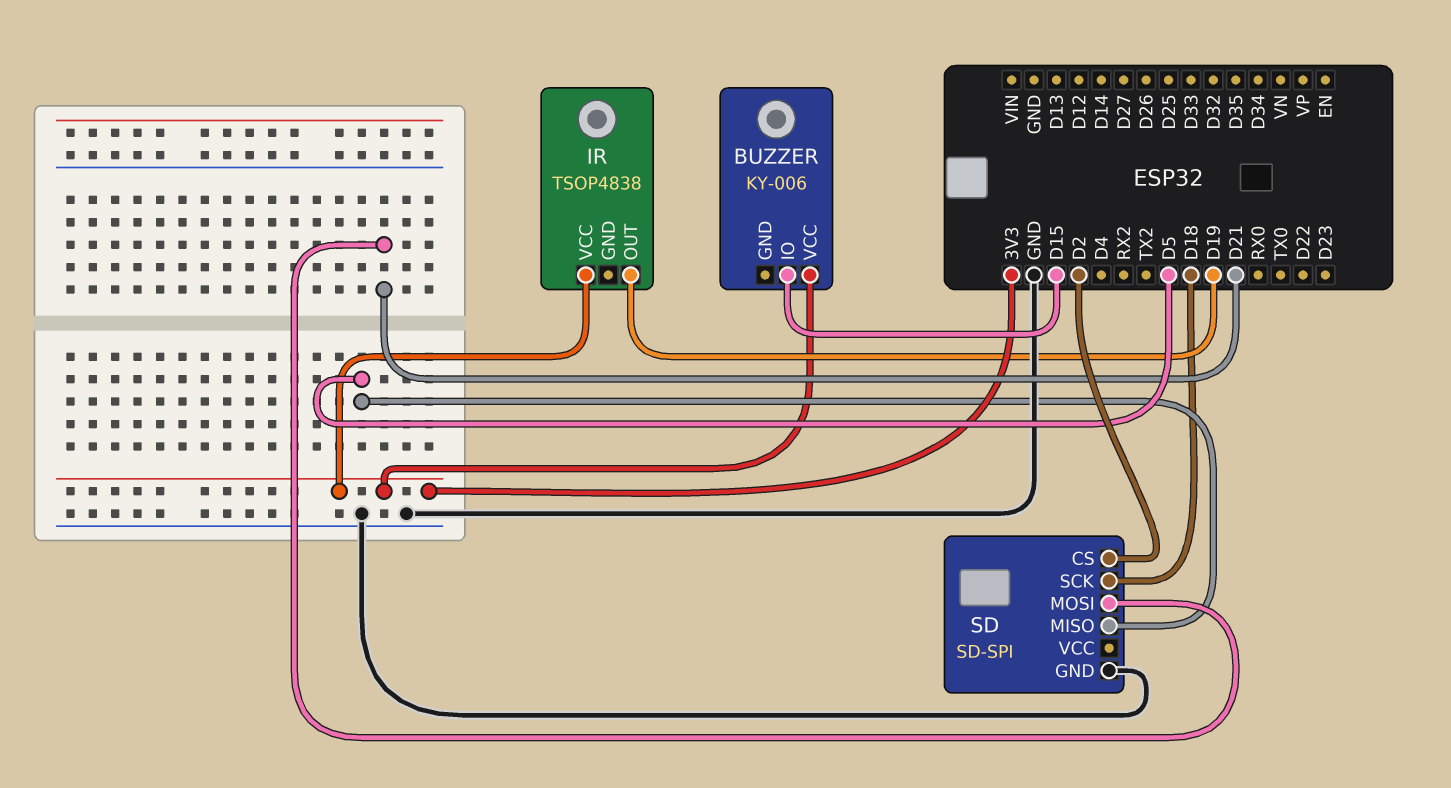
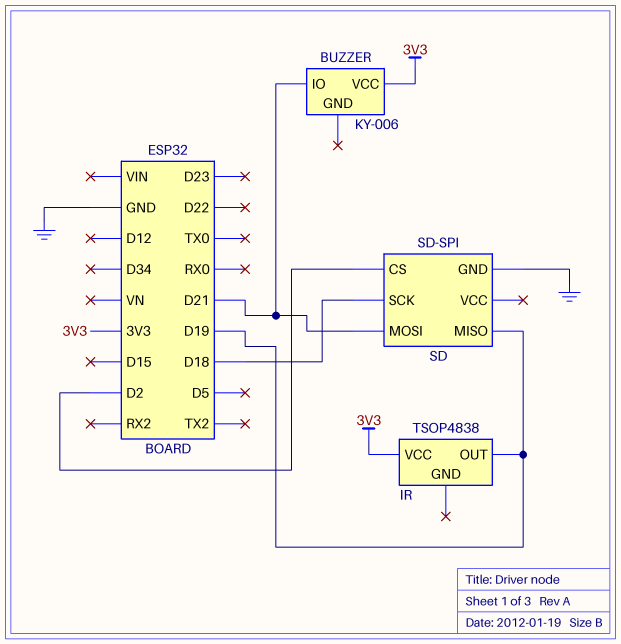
BUZZER pin IO: D15 -> D21
SD pin MISO: D5 -> D19

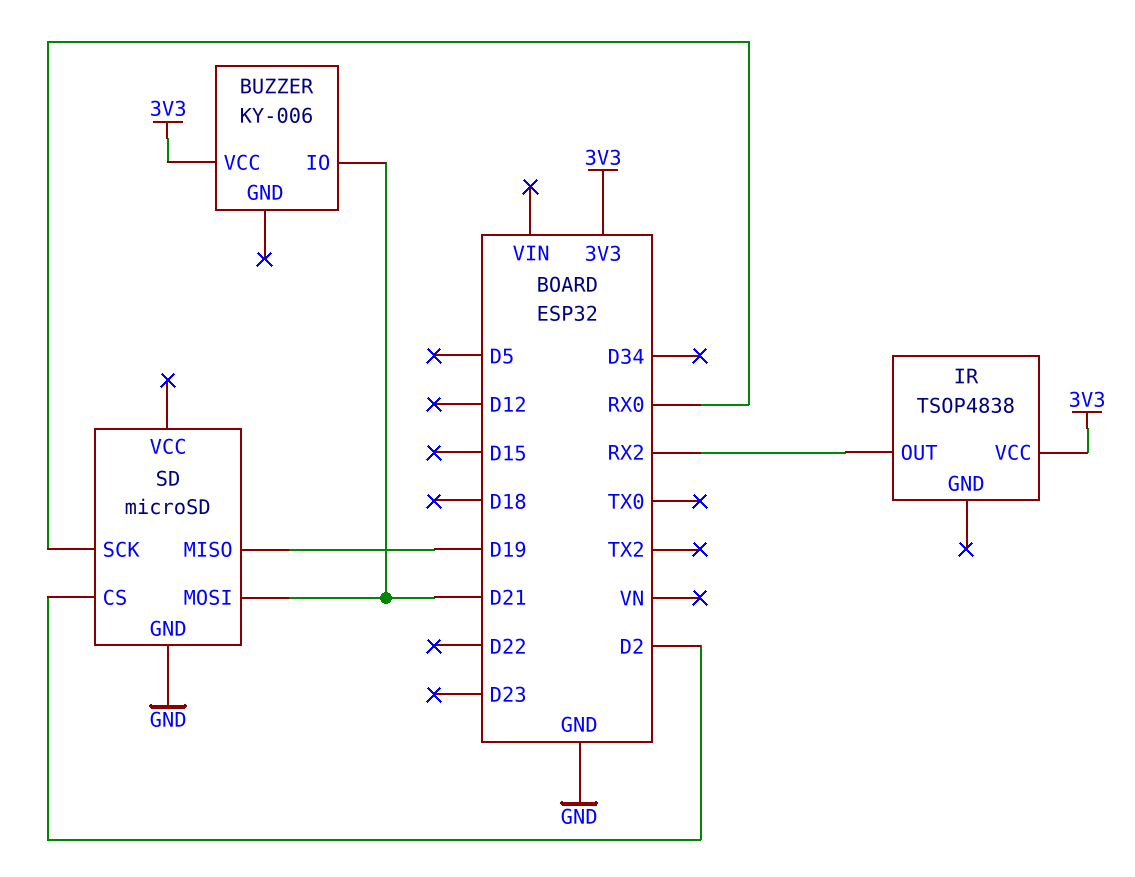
IR pin OUT: D19 -> RX2
SD: SD-SPI -> microSD
SD pin SCK: D18 -> RX0

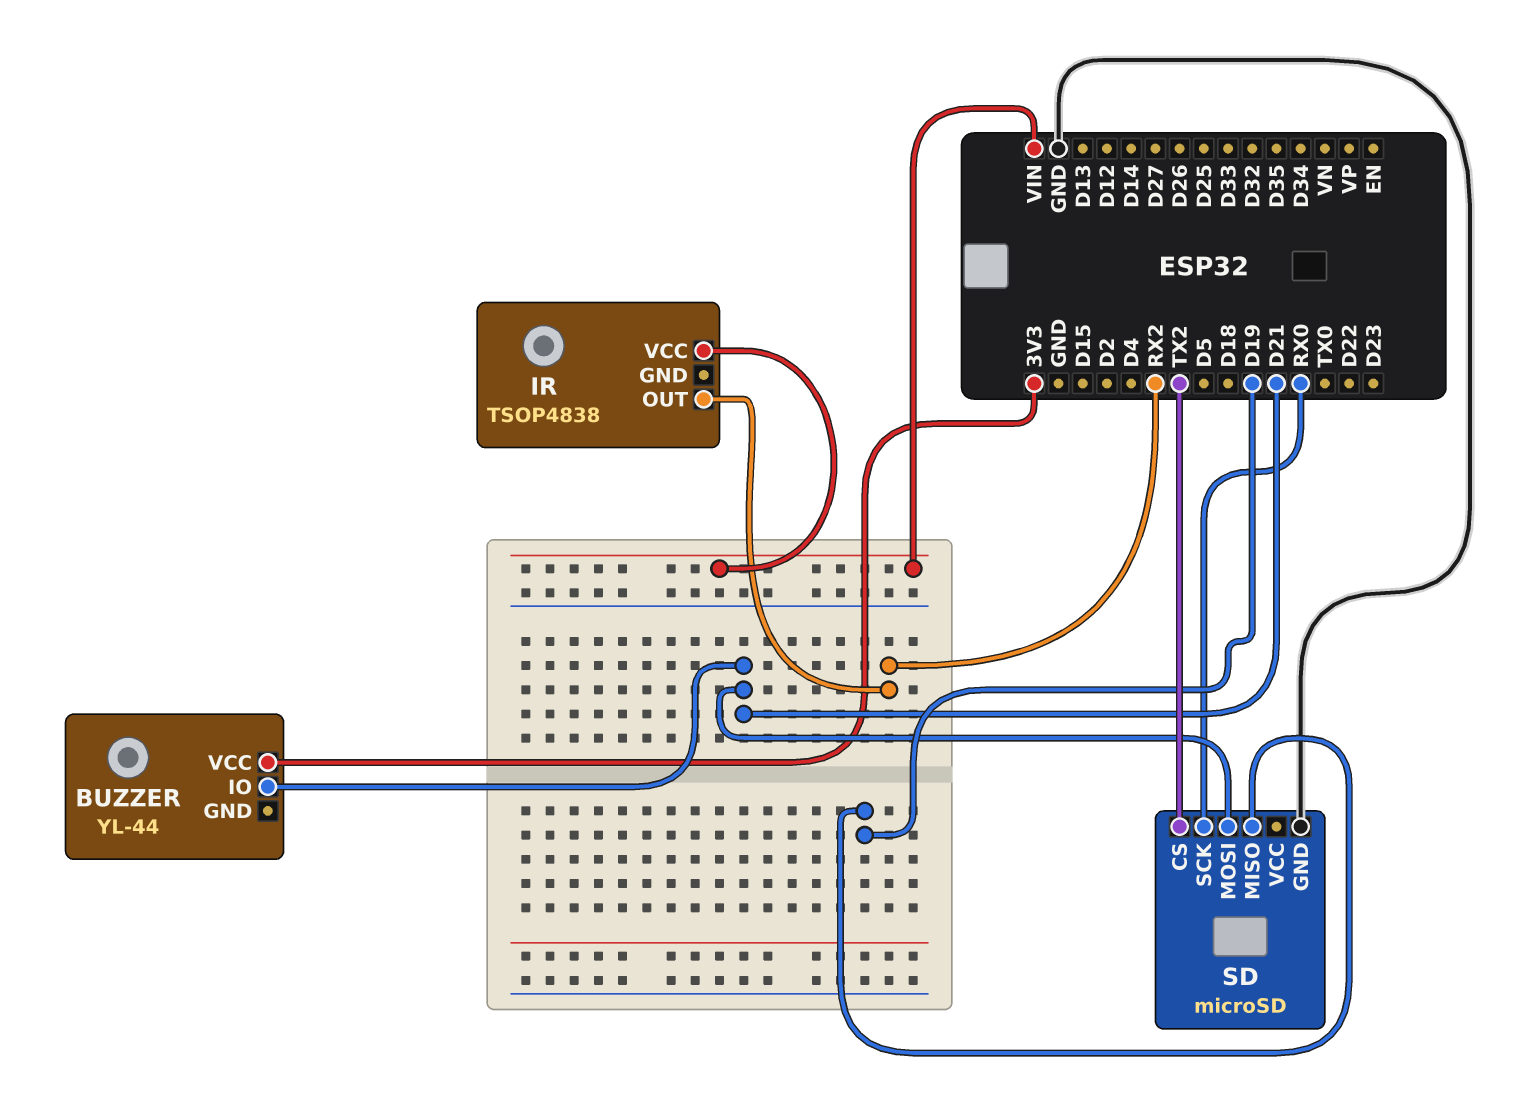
BUZZER: KY-006 -> YL-44
IR pin VCC: 3V3 -> VIN
SD pin CS: D2 -> TX2

